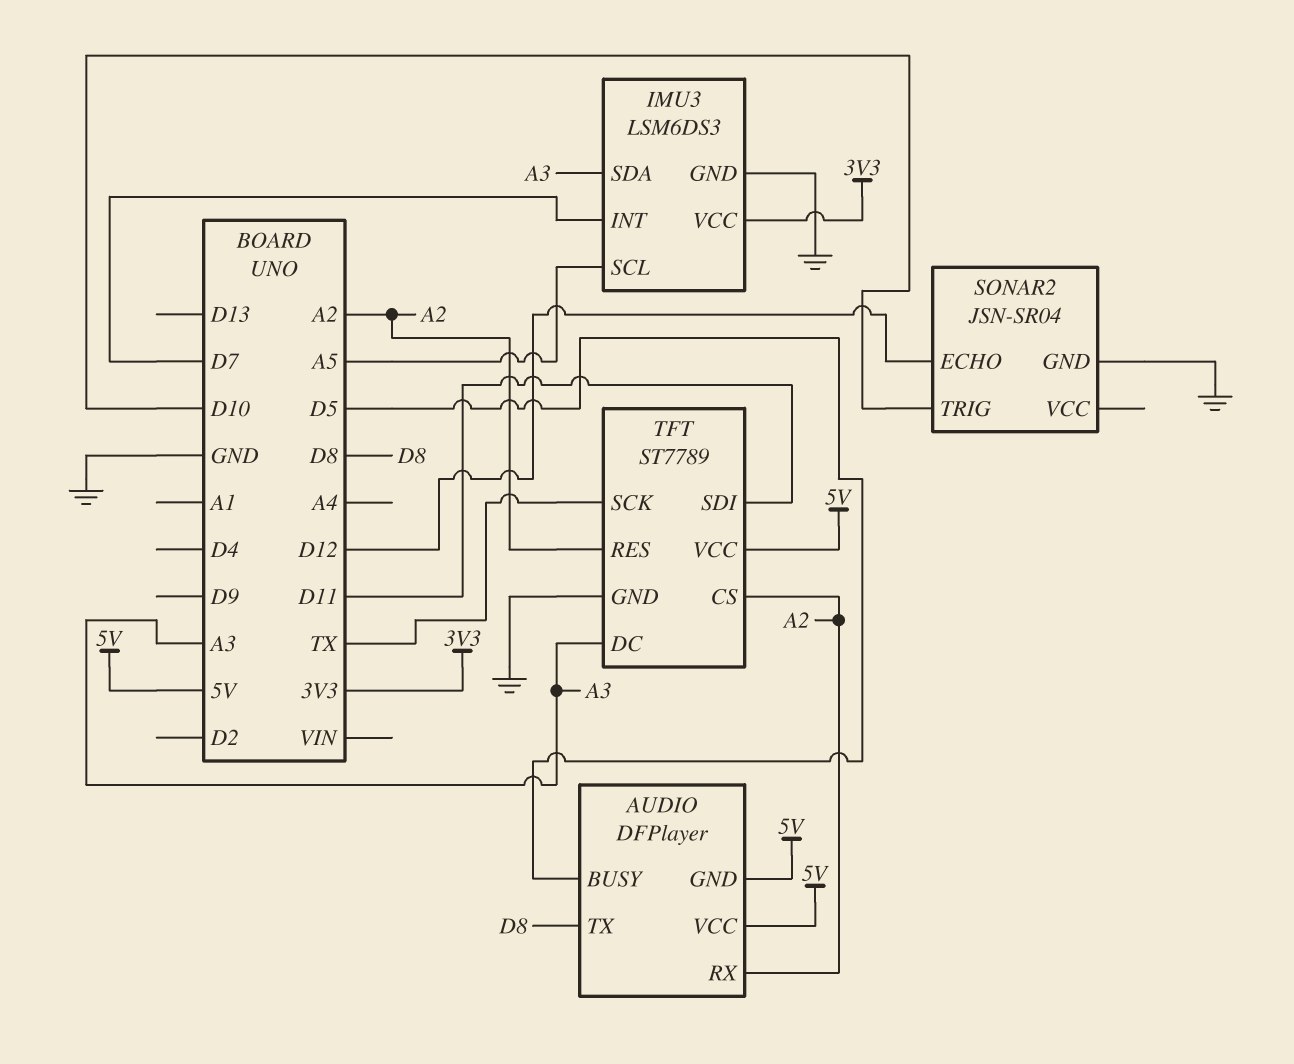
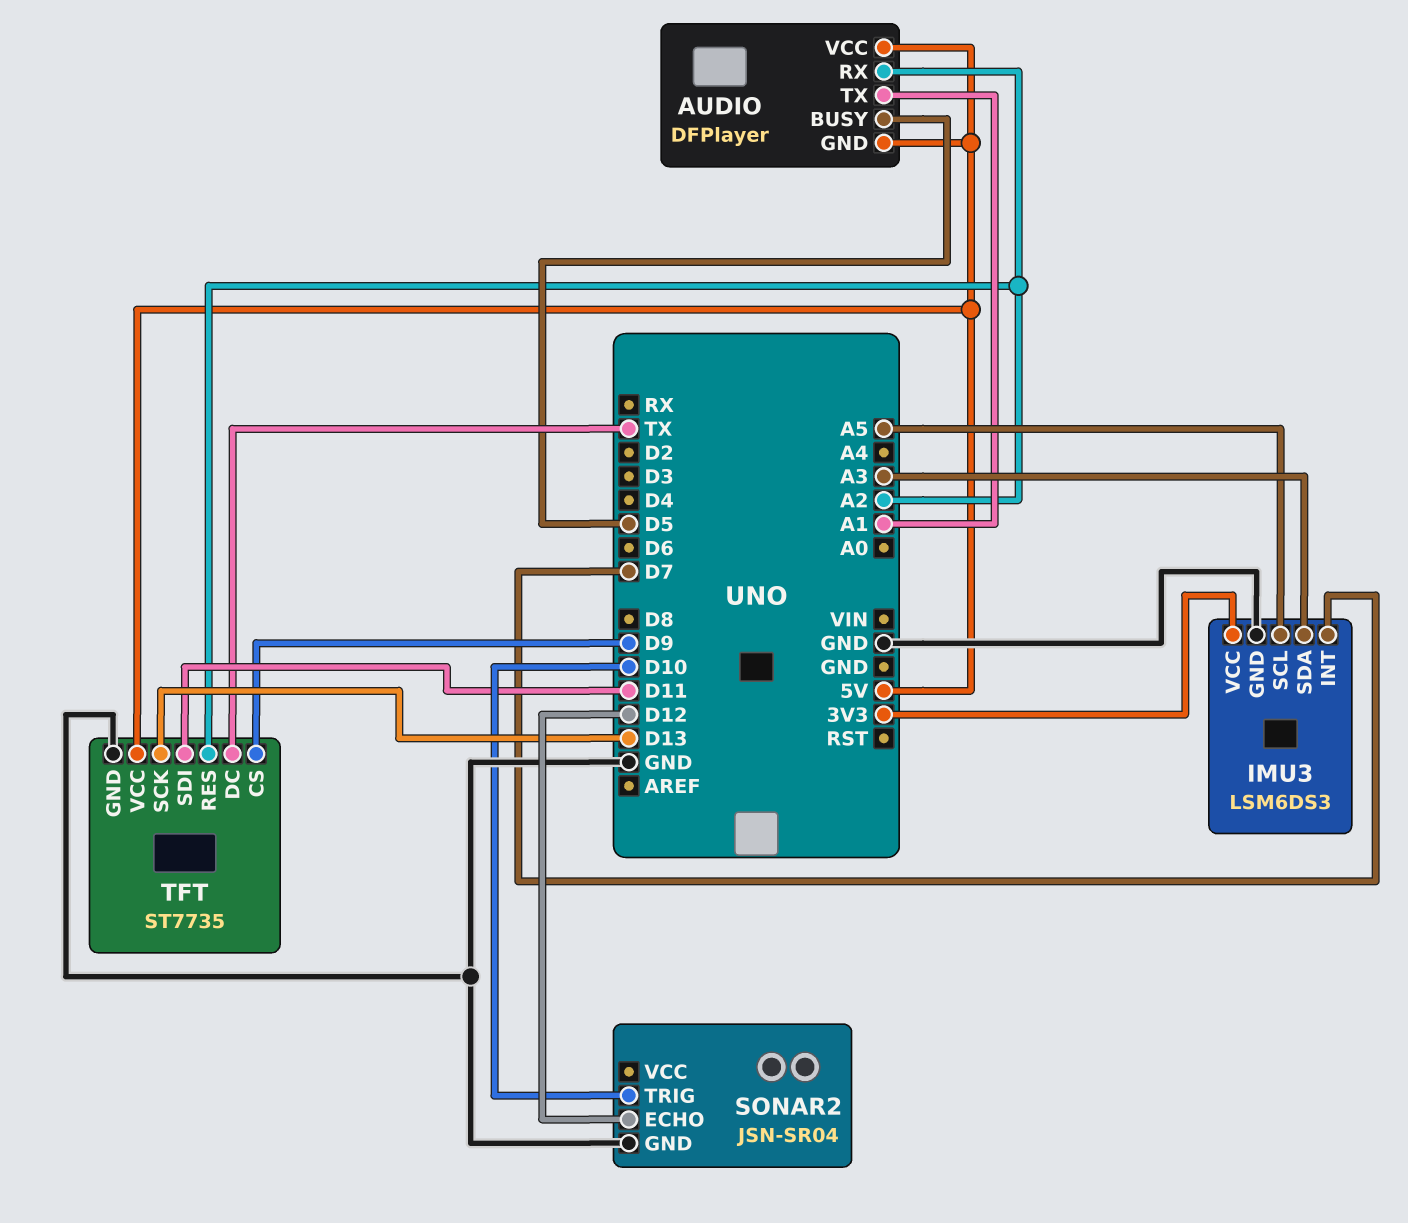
AUDIO pin TX: D8 -> A1
TFT: ST7789 -> ST7735
TFT pin CS: A2 -> D9
TFT pin DC: A3 -> TX
TFT pin SCK: TX -> D13

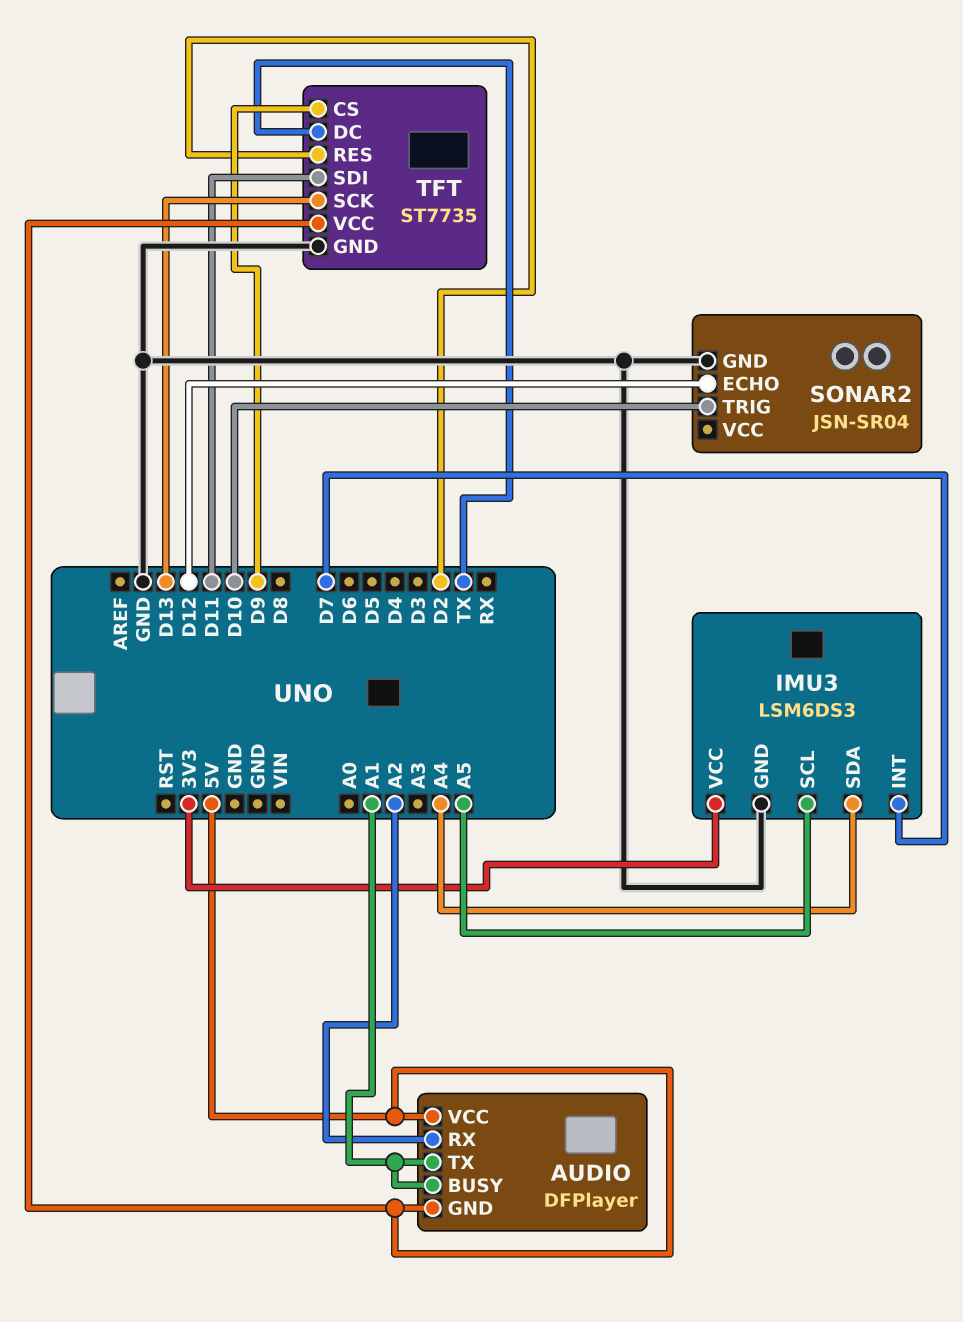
AUDIO pin BUSY: D5 -> A1
IMU3 pin SDA: A3 -> A4
TFT pin RES: A2 -> D2

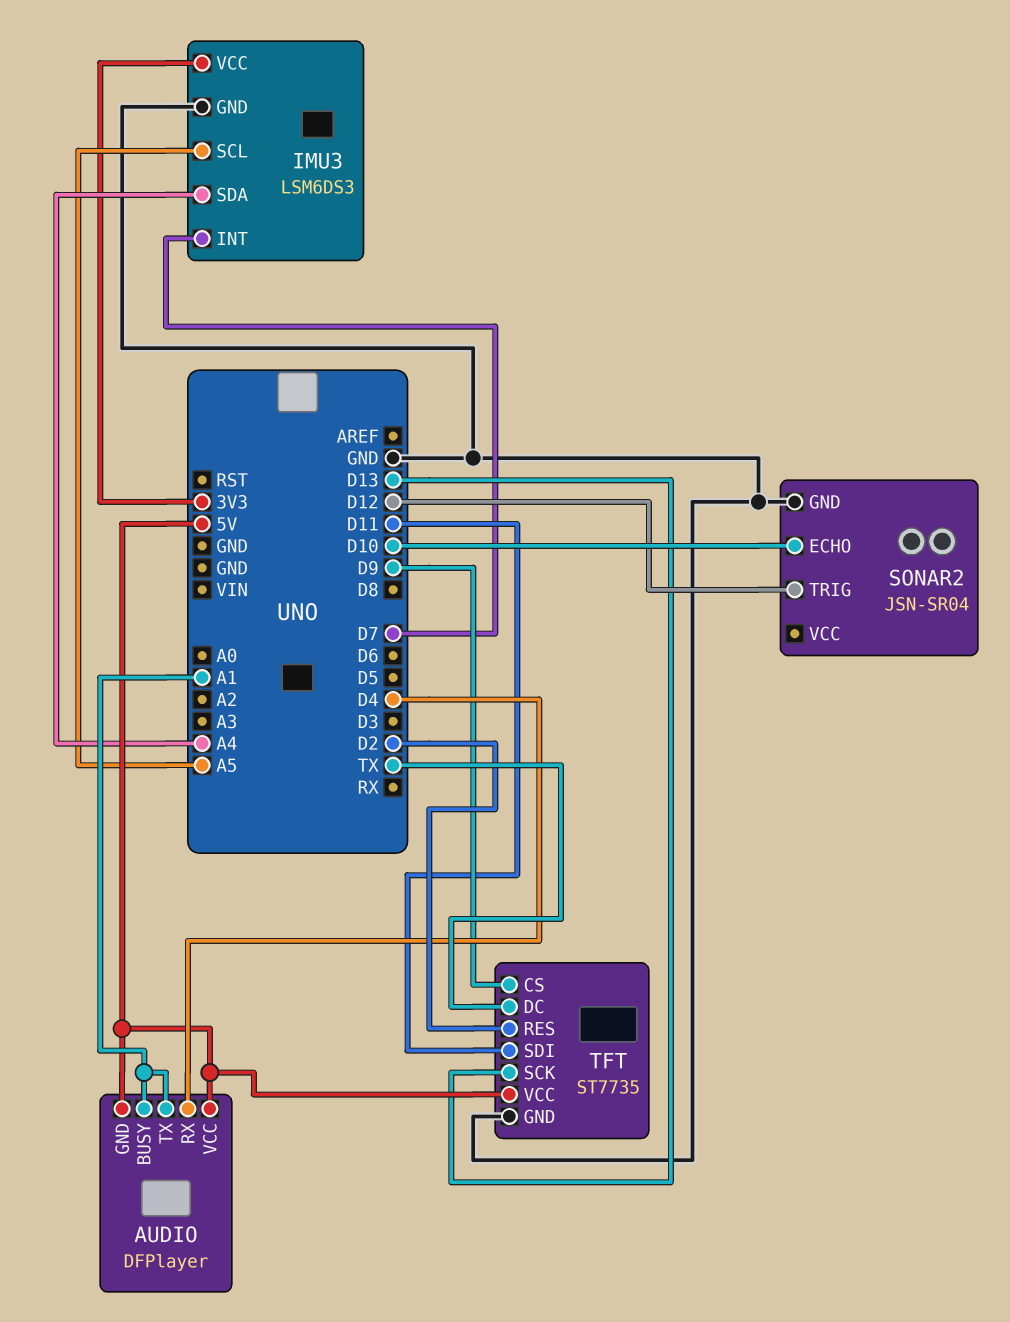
AUDIO pin RX: A2 -> D4
SONAR2 pin ECHO: D12 -> D10
SONAR2 pin TRIG: D10 -> D12

